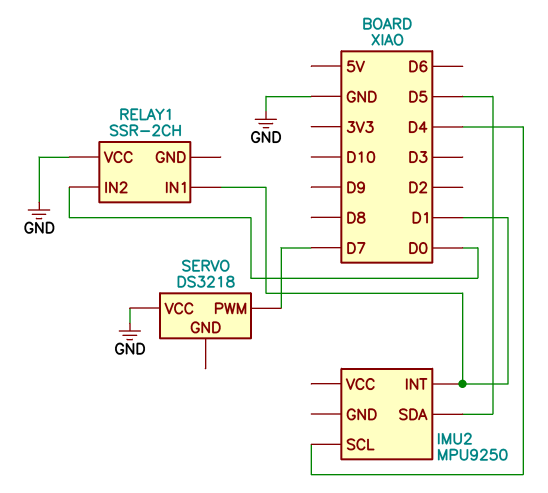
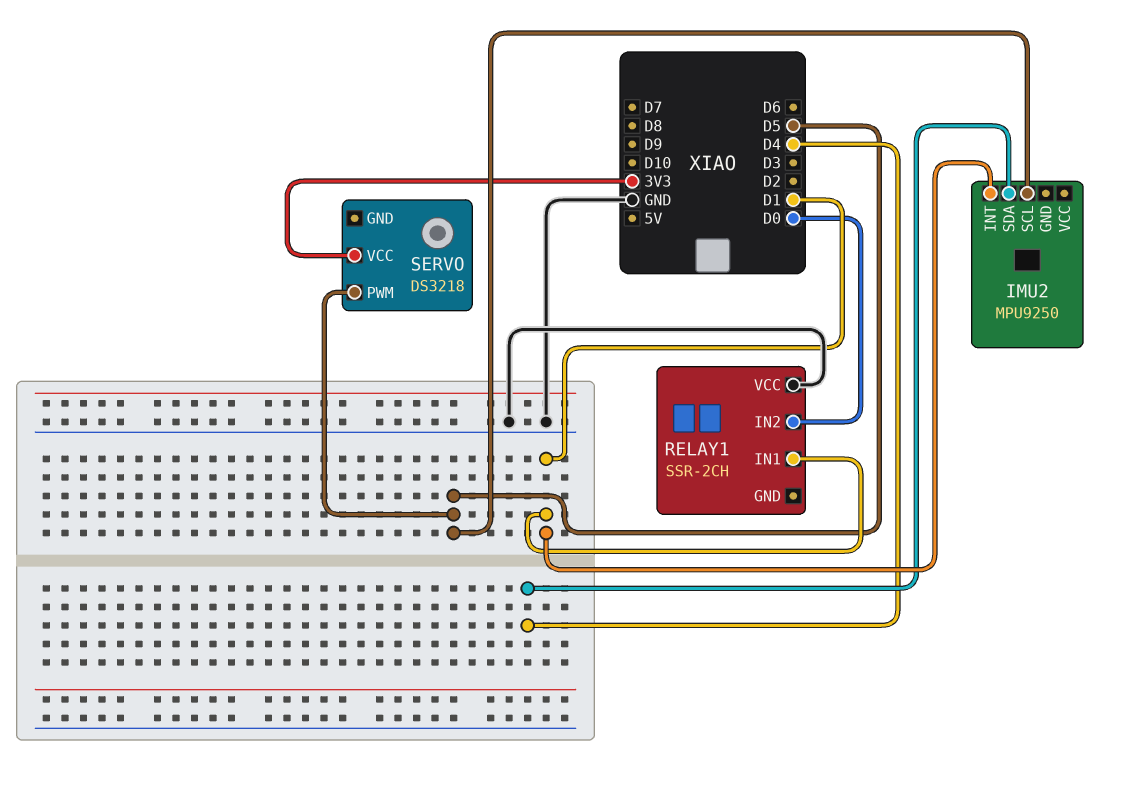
IMU2 pin SCL: D4 -> D5
IMU2 pin SDA: D5 -> D4
SERVO pin PWM: D7 -> D5
SERVO pin VCC: GND -> 3V3

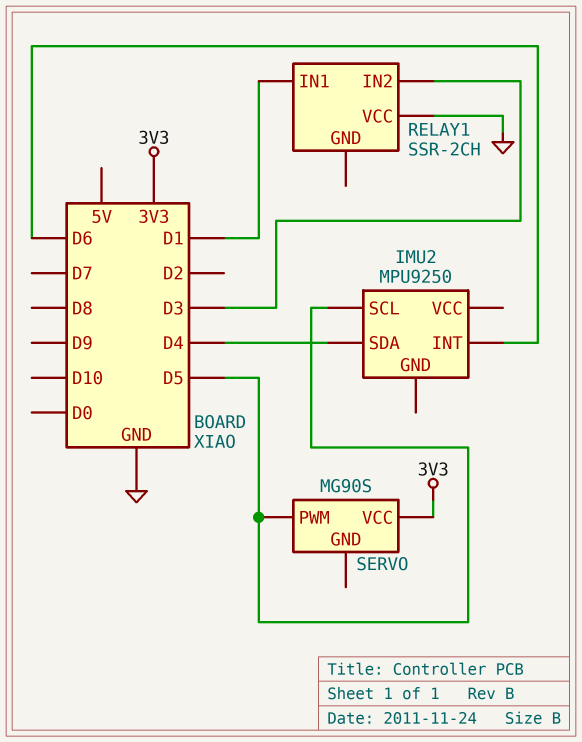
IMU2 pin INT: D1 -> D6
RELAY1 pin IN2: D0 -> D3
SERVO: DS3218 -> MG90S

